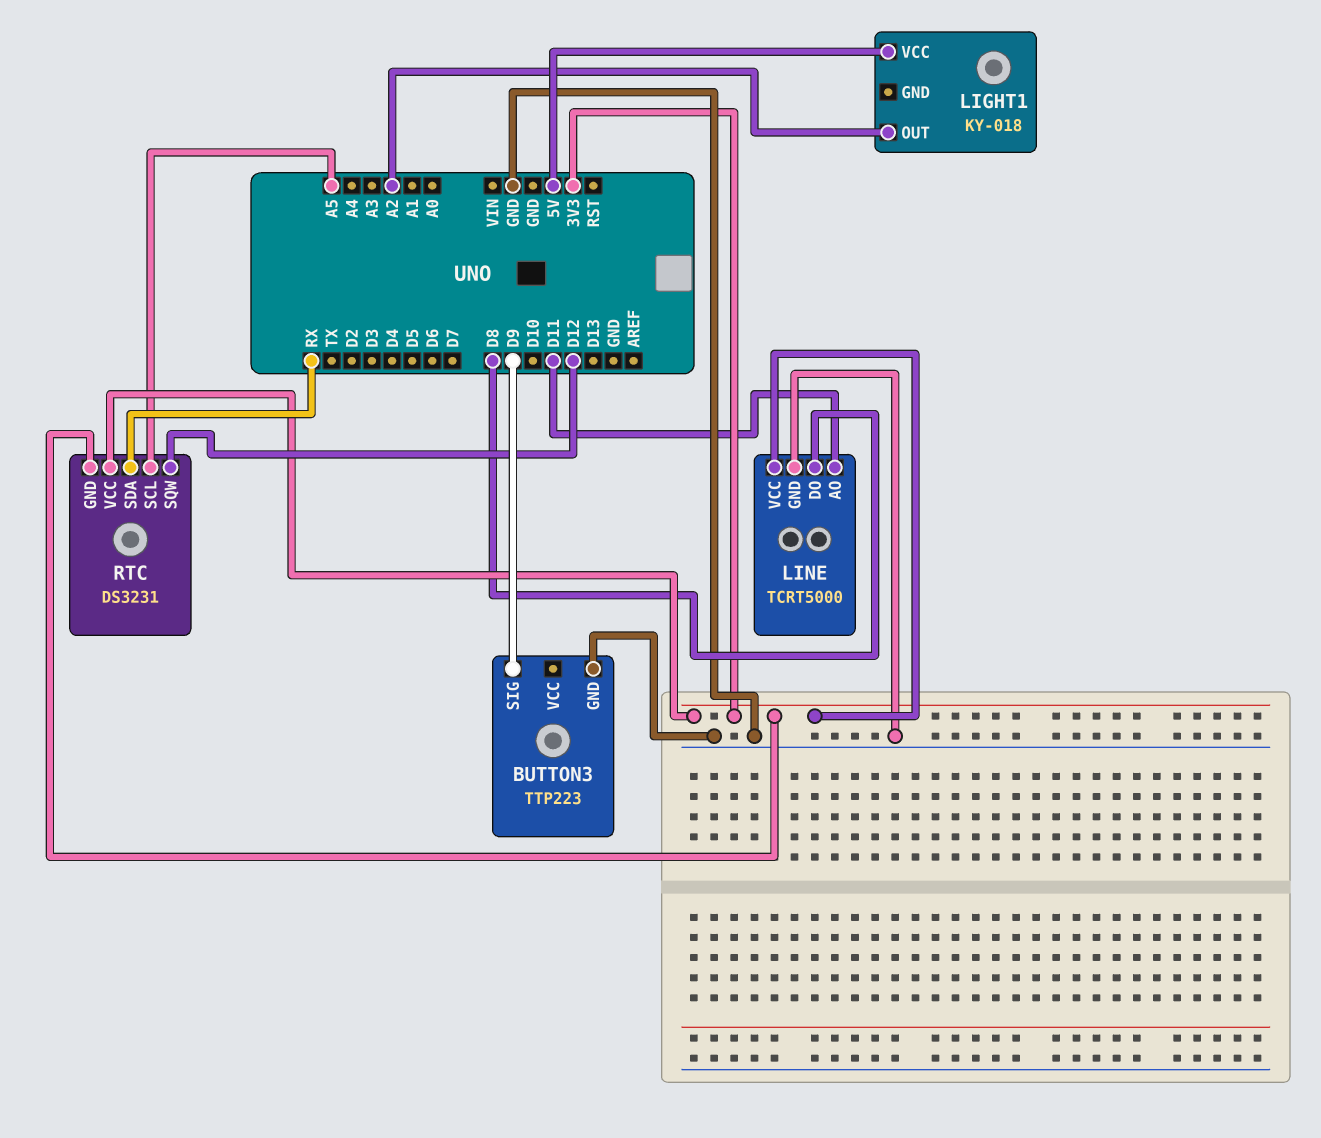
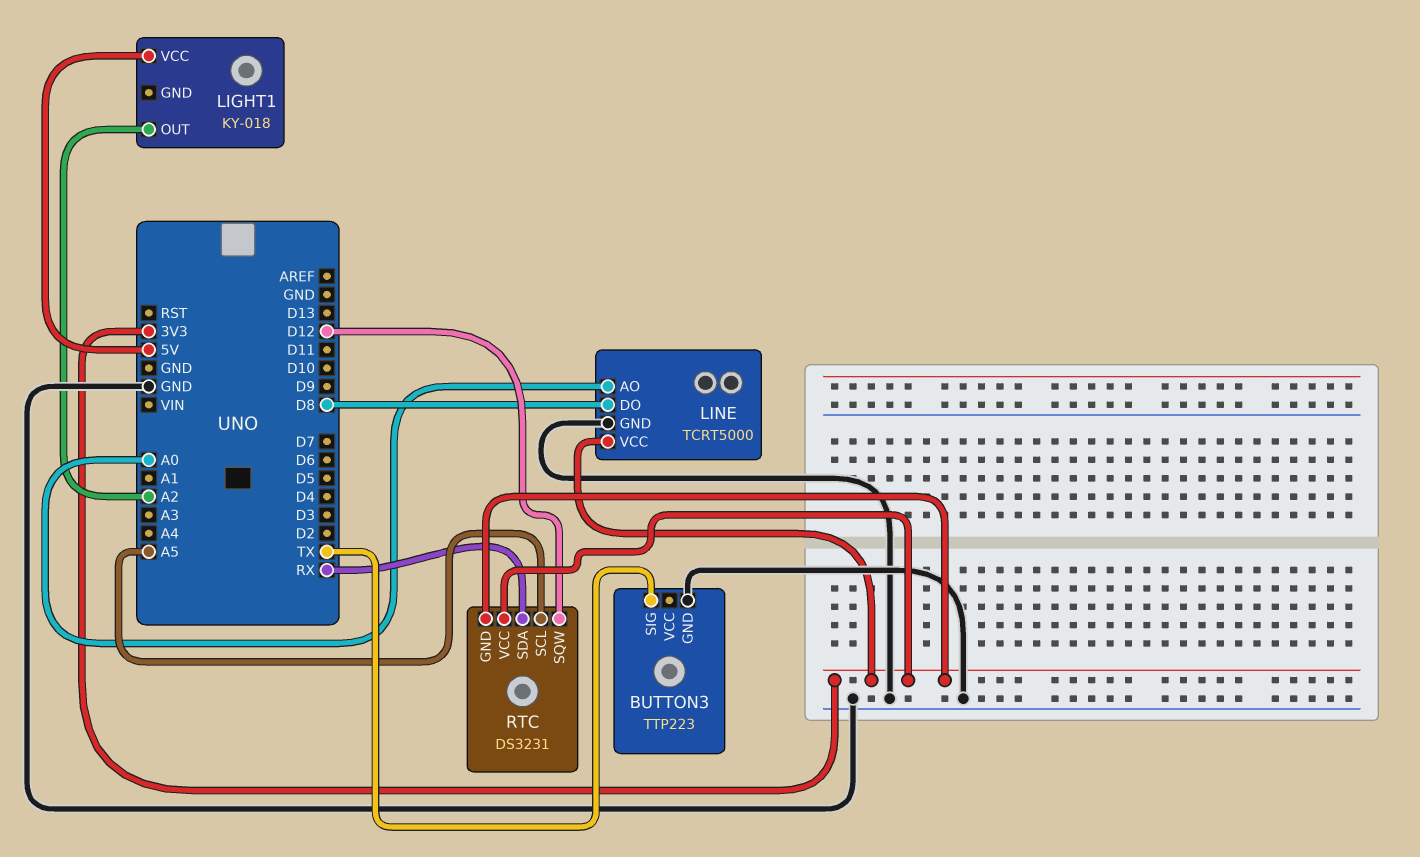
BUTTON3 pin SIG: D9 -> TX
LINE pin AO: D11 -> A0

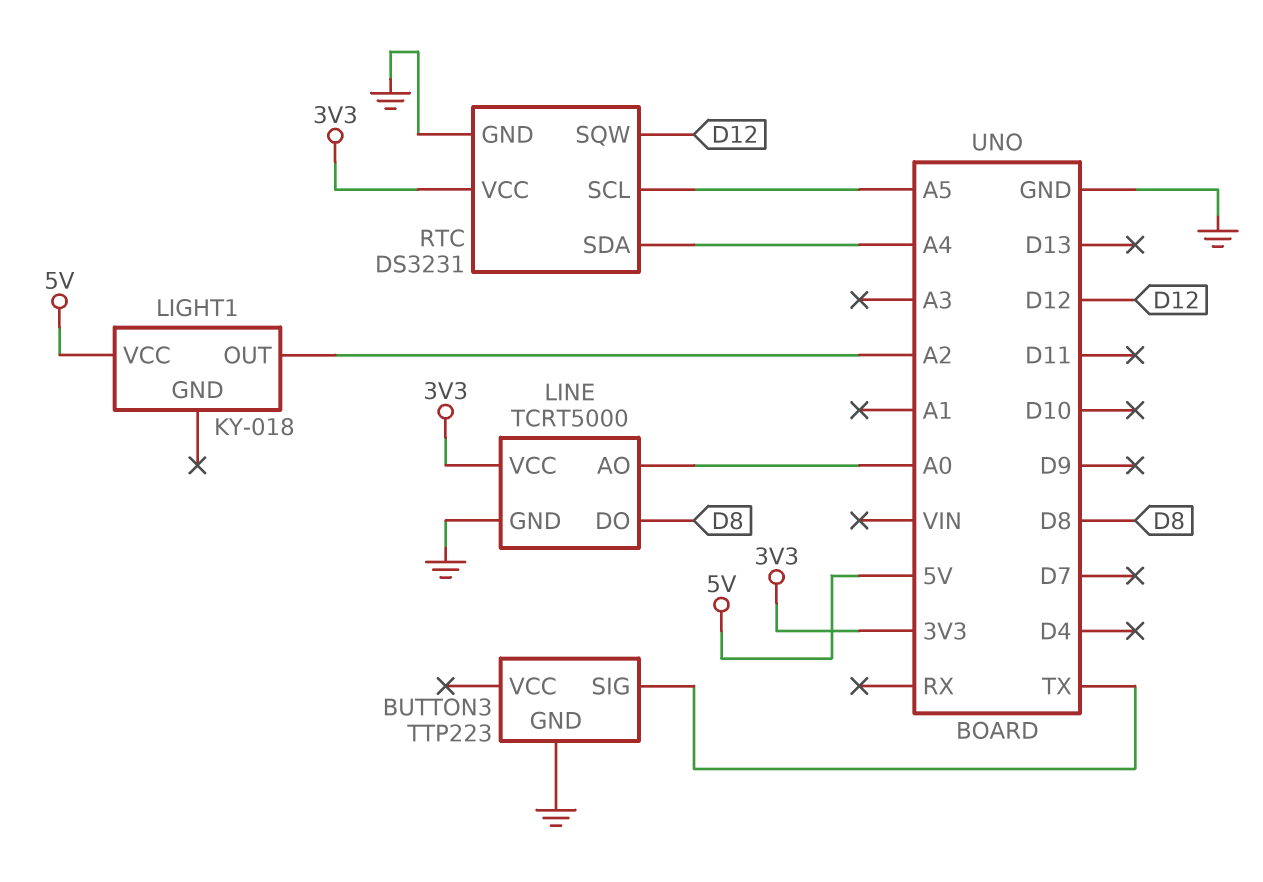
RTC pin GND: 3V3 -> GND
RTC pin SDA: RX -> A4

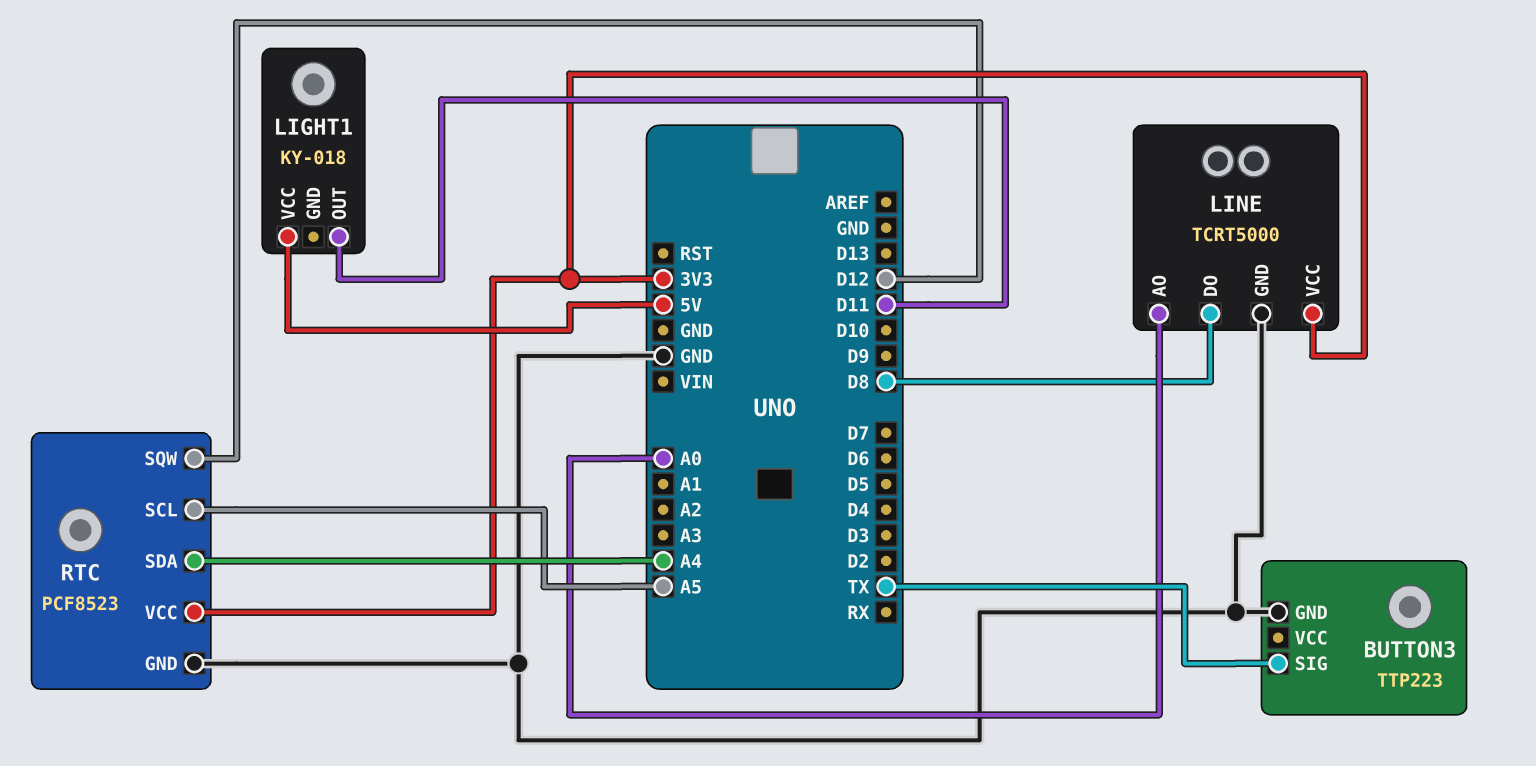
LIGHT1 pin OUT: A2 -> D11
RTC: DS3231 -> PCF8523

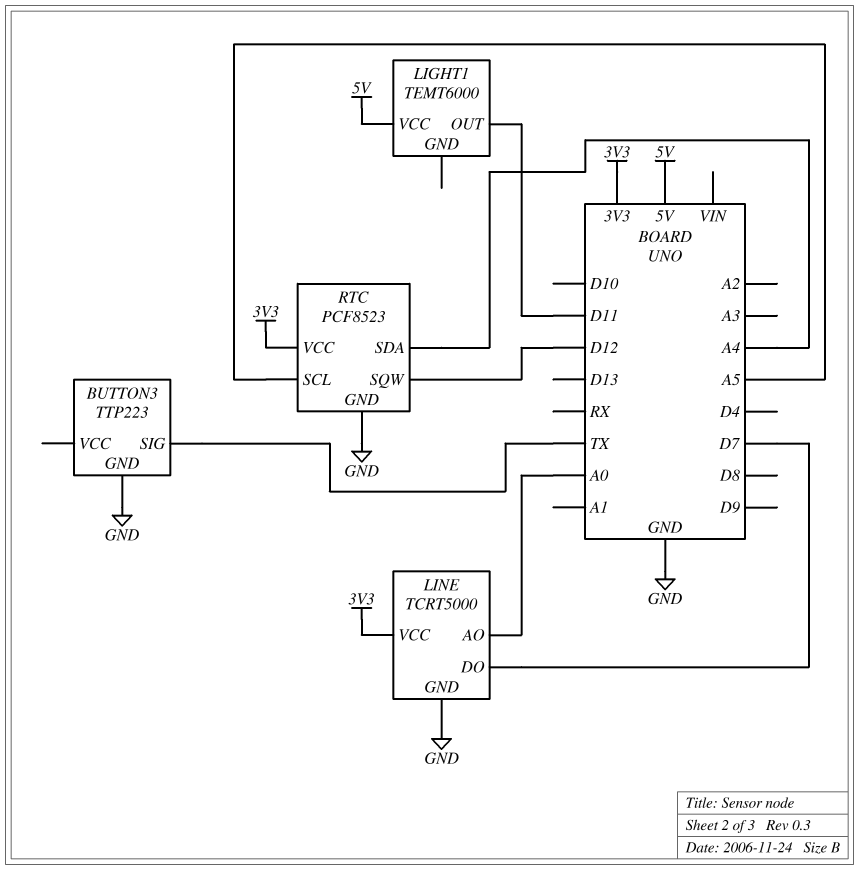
LIGHT1: KY-018 -> TEMT6000
LINE pin DO: D8 -> D7

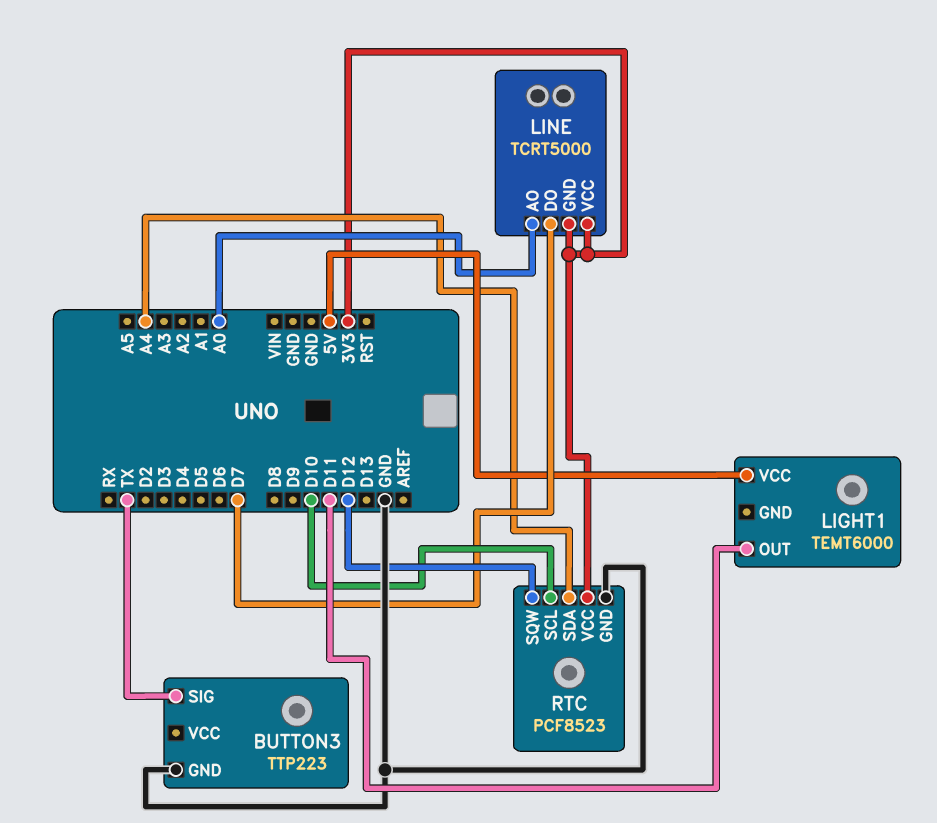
LINE pin GND: GND -> 3V3
RTC pin SCL: A5 -> D10

